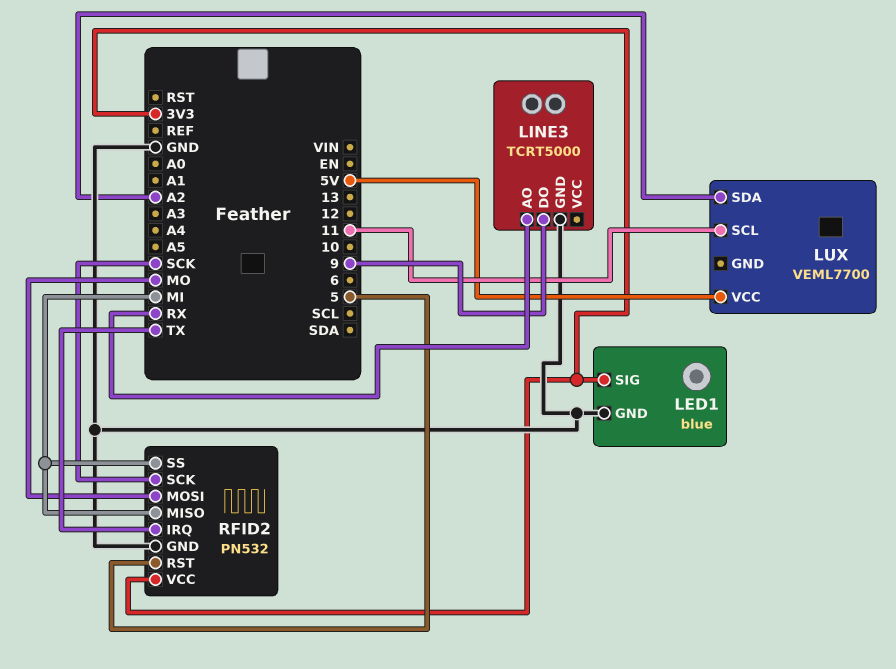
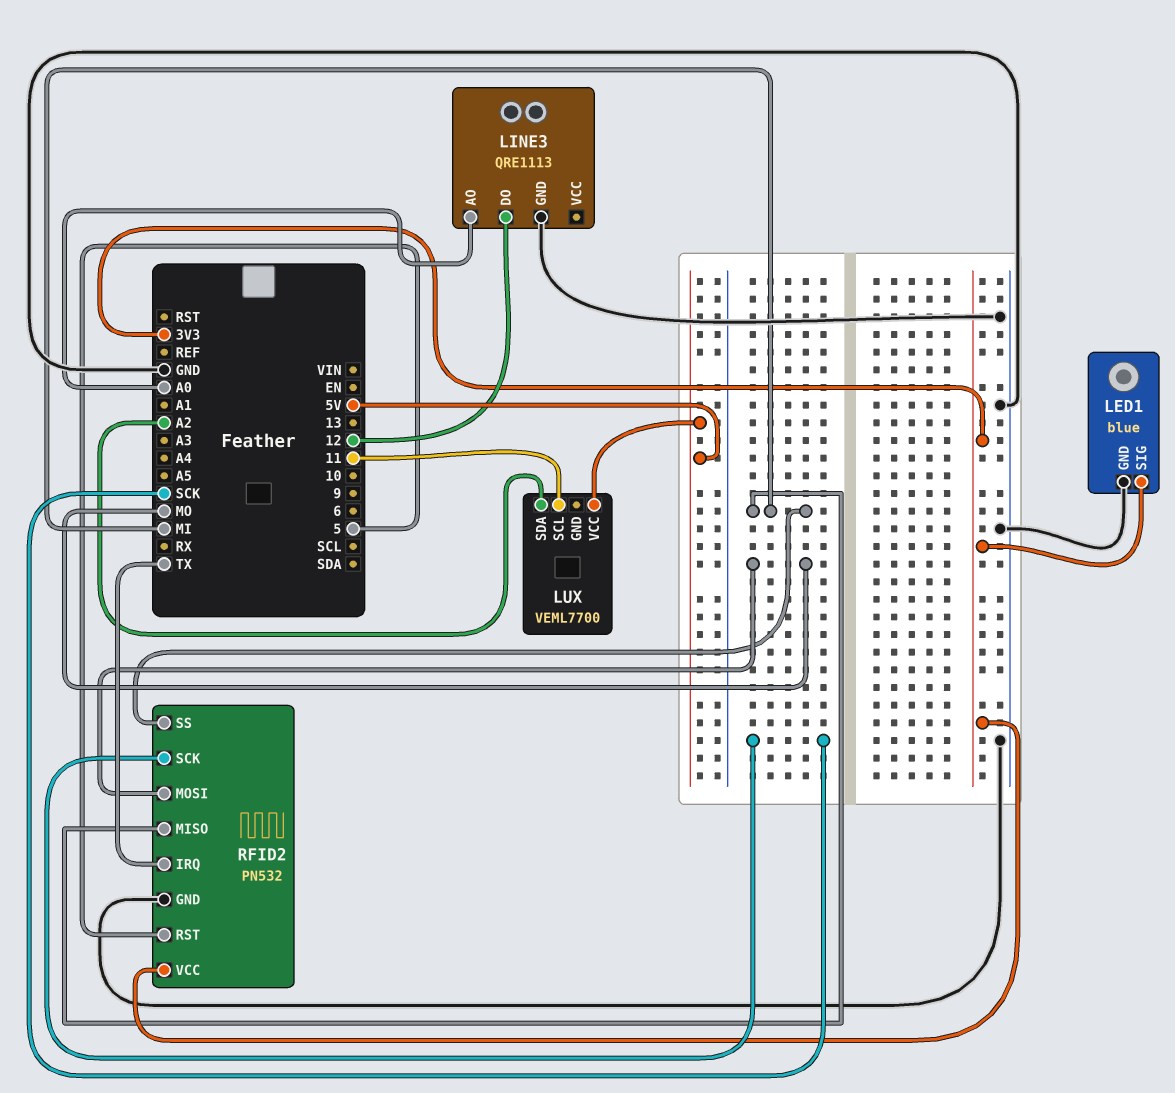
LINE3: TCRT5000 -> QRE1113
LINE3 pin AO: RX -> A0
LINE3 pin DO: 9 -> 12

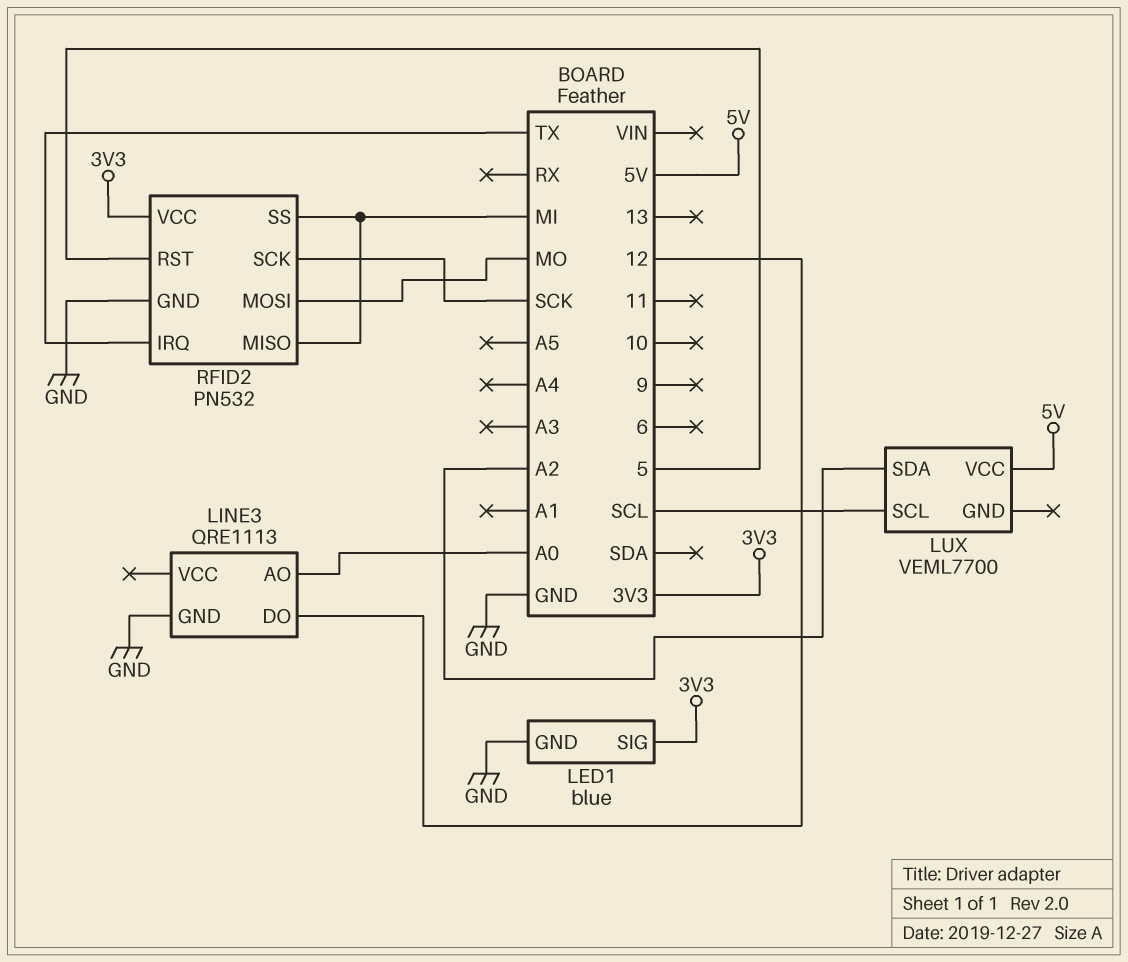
LUX pin SCL: 11 -> SCL

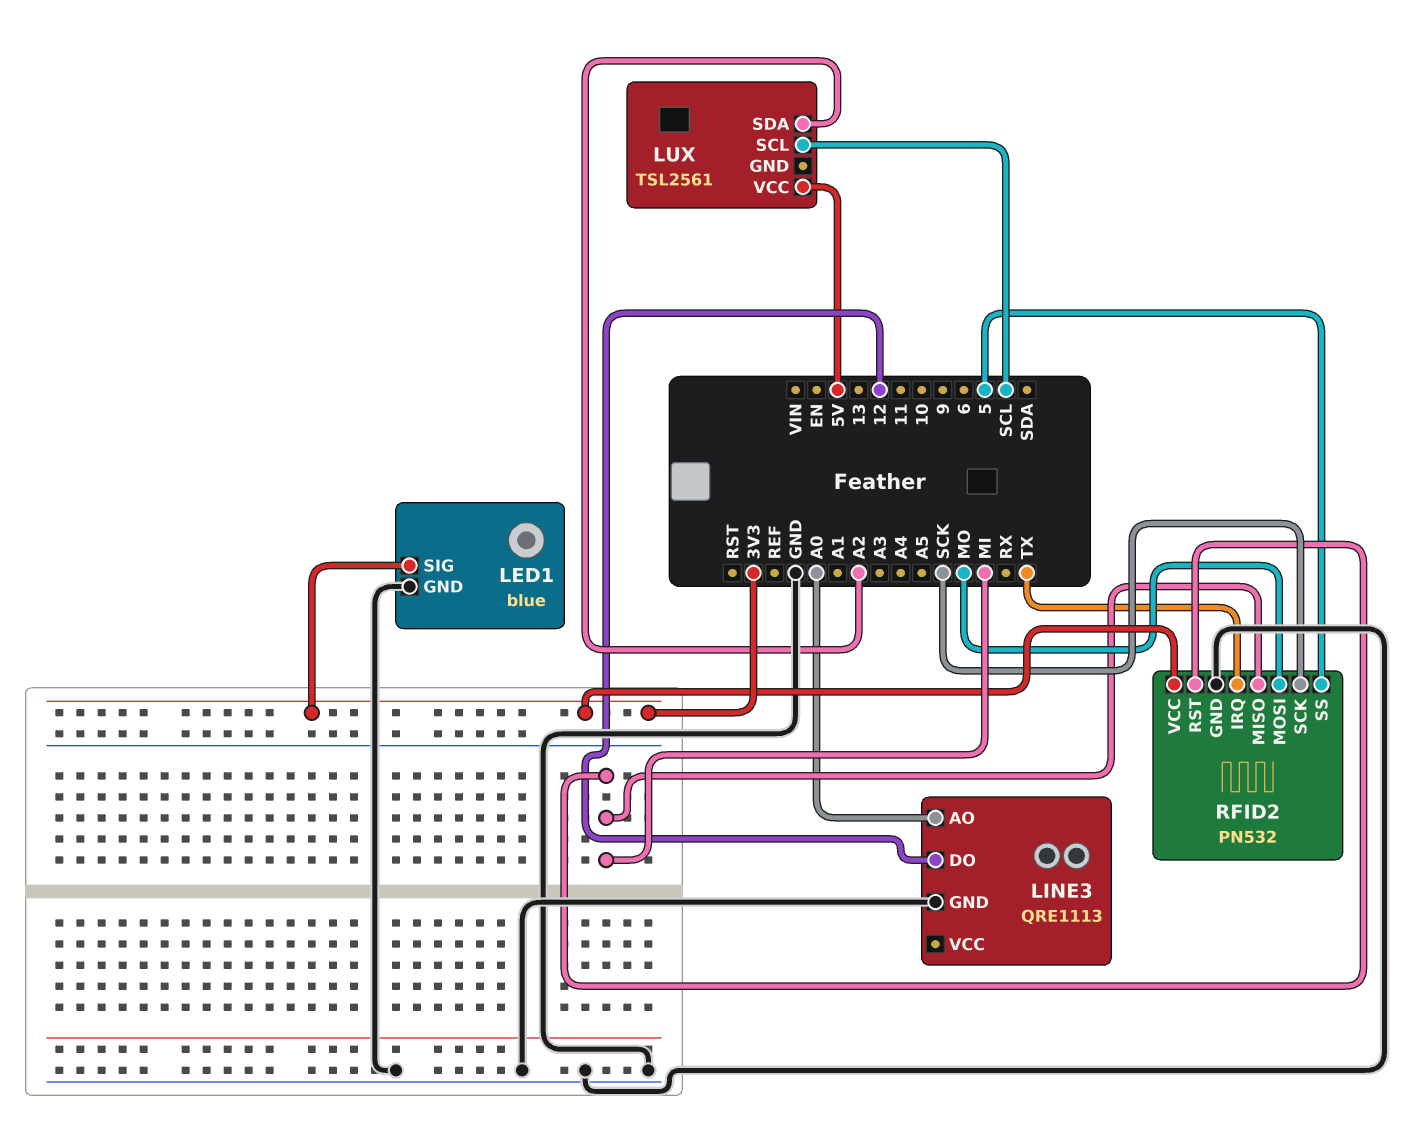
LUX: VEML7700 -> TSL2561
RFID2 pin RST: 5 -> MI
RFID2 pin SS: MI -> 5

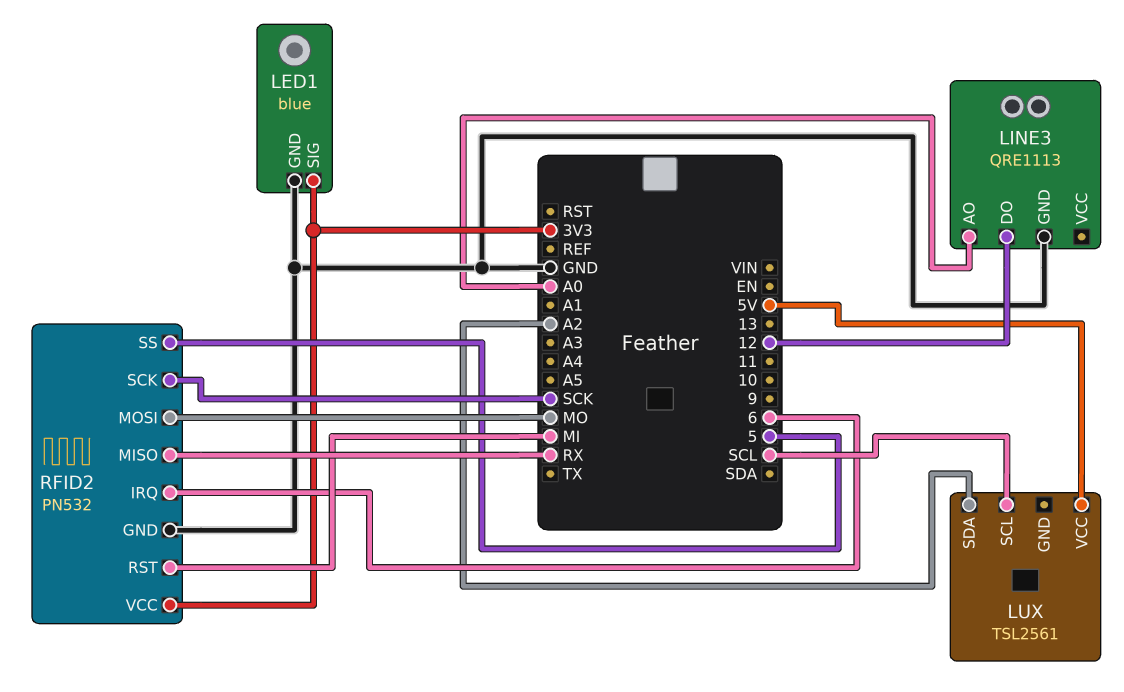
RFID2 pin IRQ: TX -> 6
RFID2 pin MISO: MI -> RX

